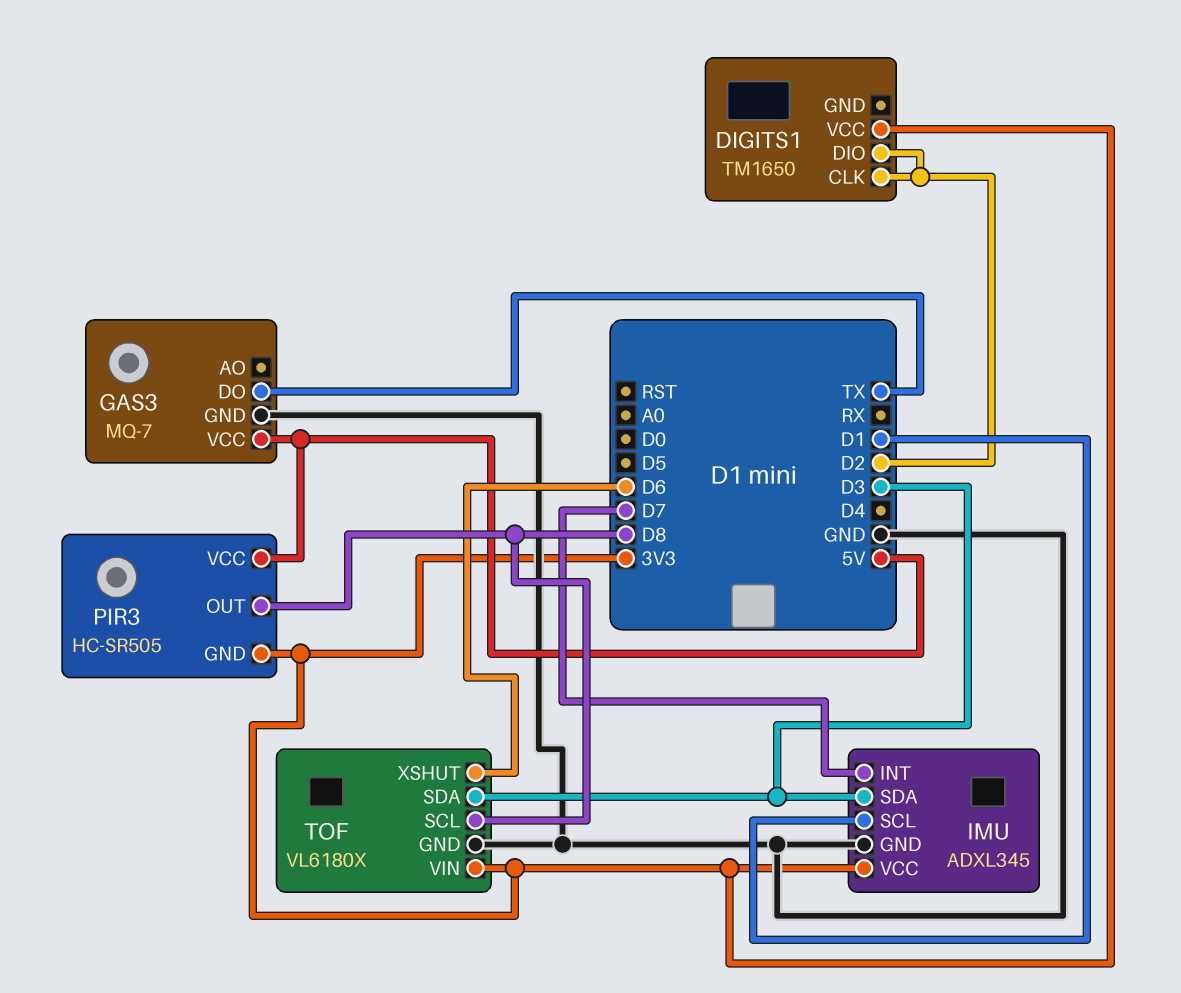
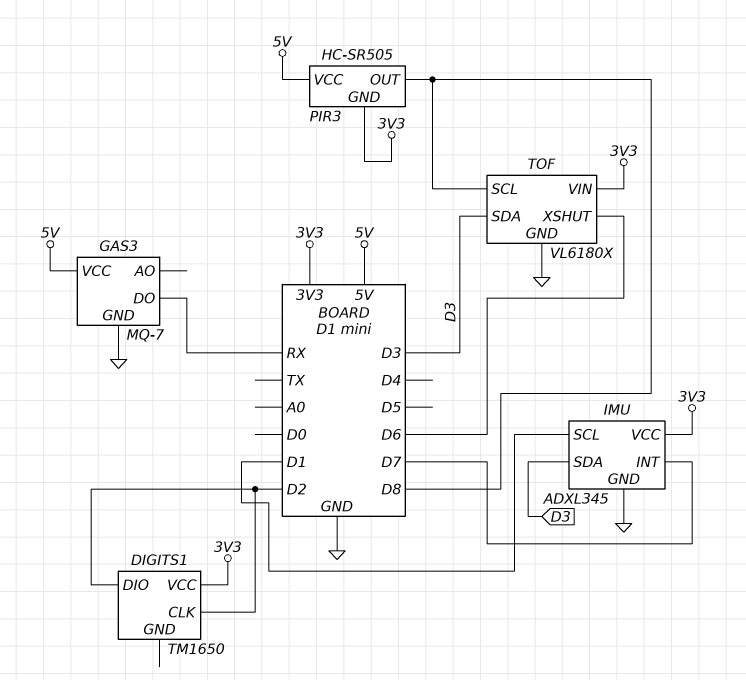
GAS3 pin DO: TX -> RX

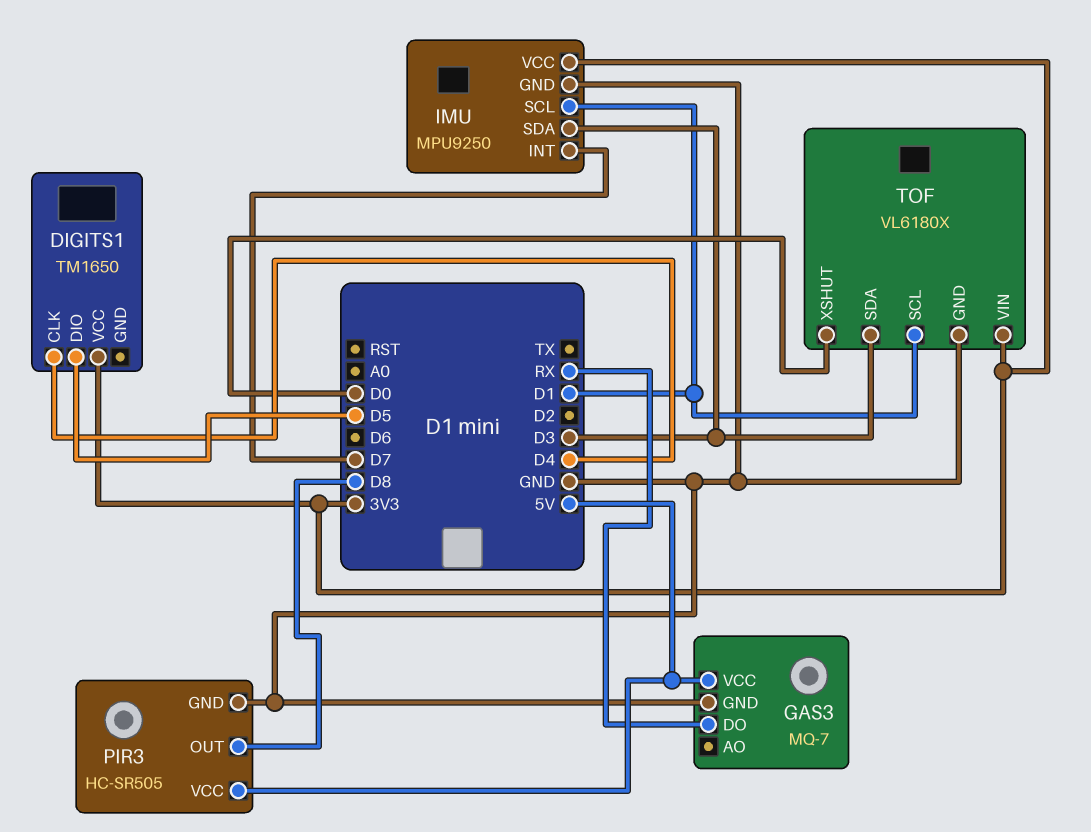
DIGITS1 pin CLK: D2 -> D4
DIGITS1 pin DIO: D2 -> D5
IMU: ADXL345 -> MPU9250
PIR3 pin GND: 3V3 -> GND
TOF pin SCL: D8 -> D1
TOF pin XSHUT: D6 -> D0

